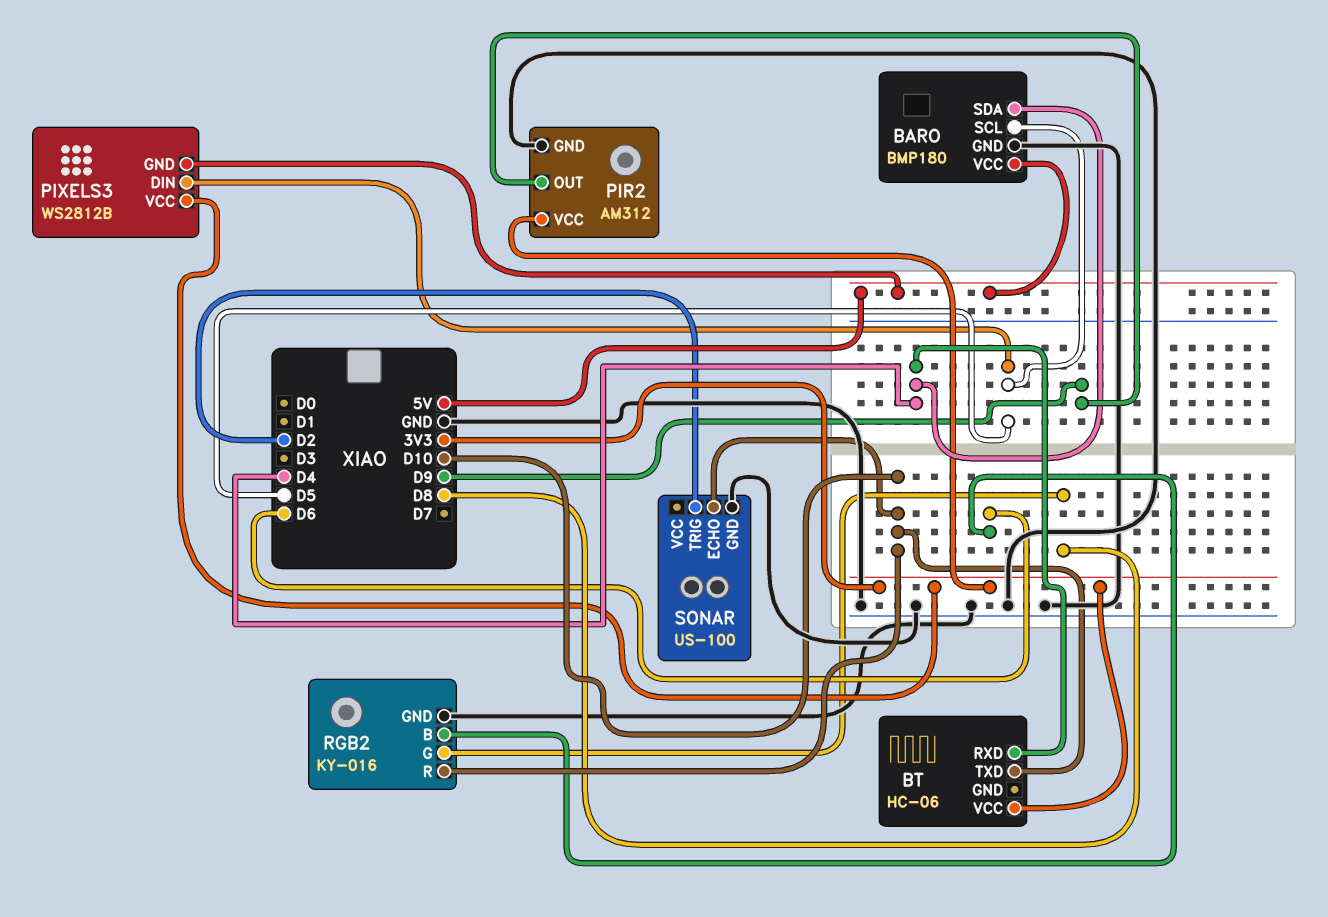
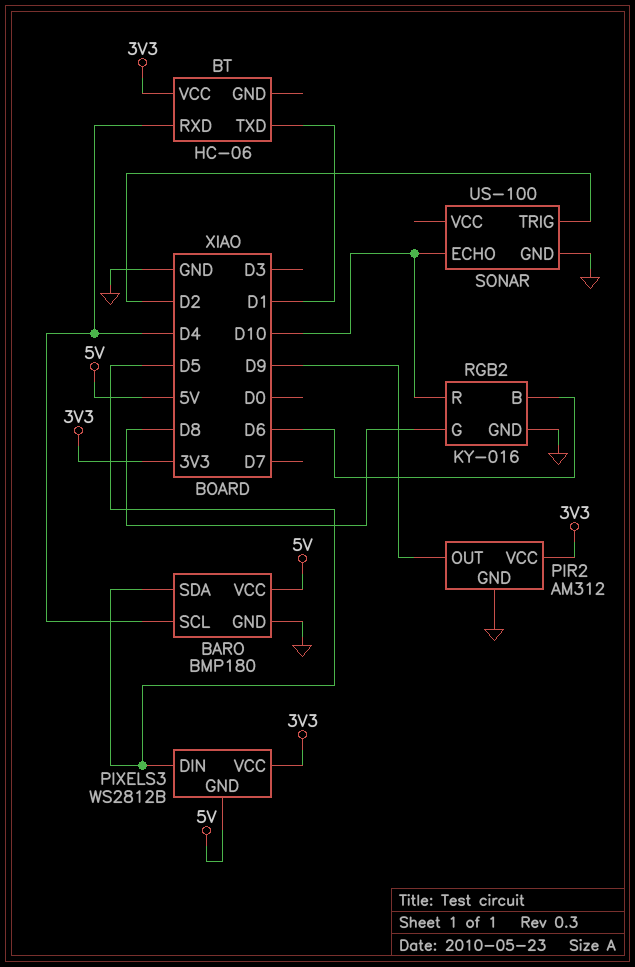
BARO pin SCL: D5 -> D4
BARO pin SDA: D4 -> D5
BT pin TXD: D10 -> D1

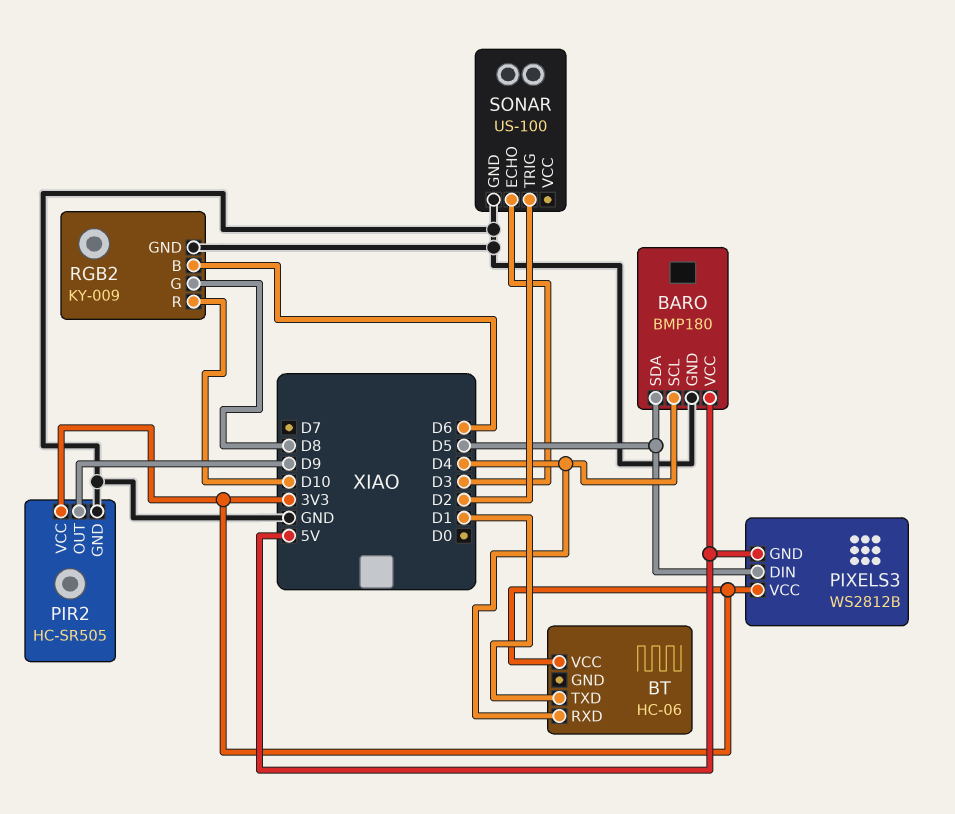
PIR2: AM312 -> HC-SR505
RGB2: KY-016 -> KY-009
SONAR pin ECHO: D10 -> D3

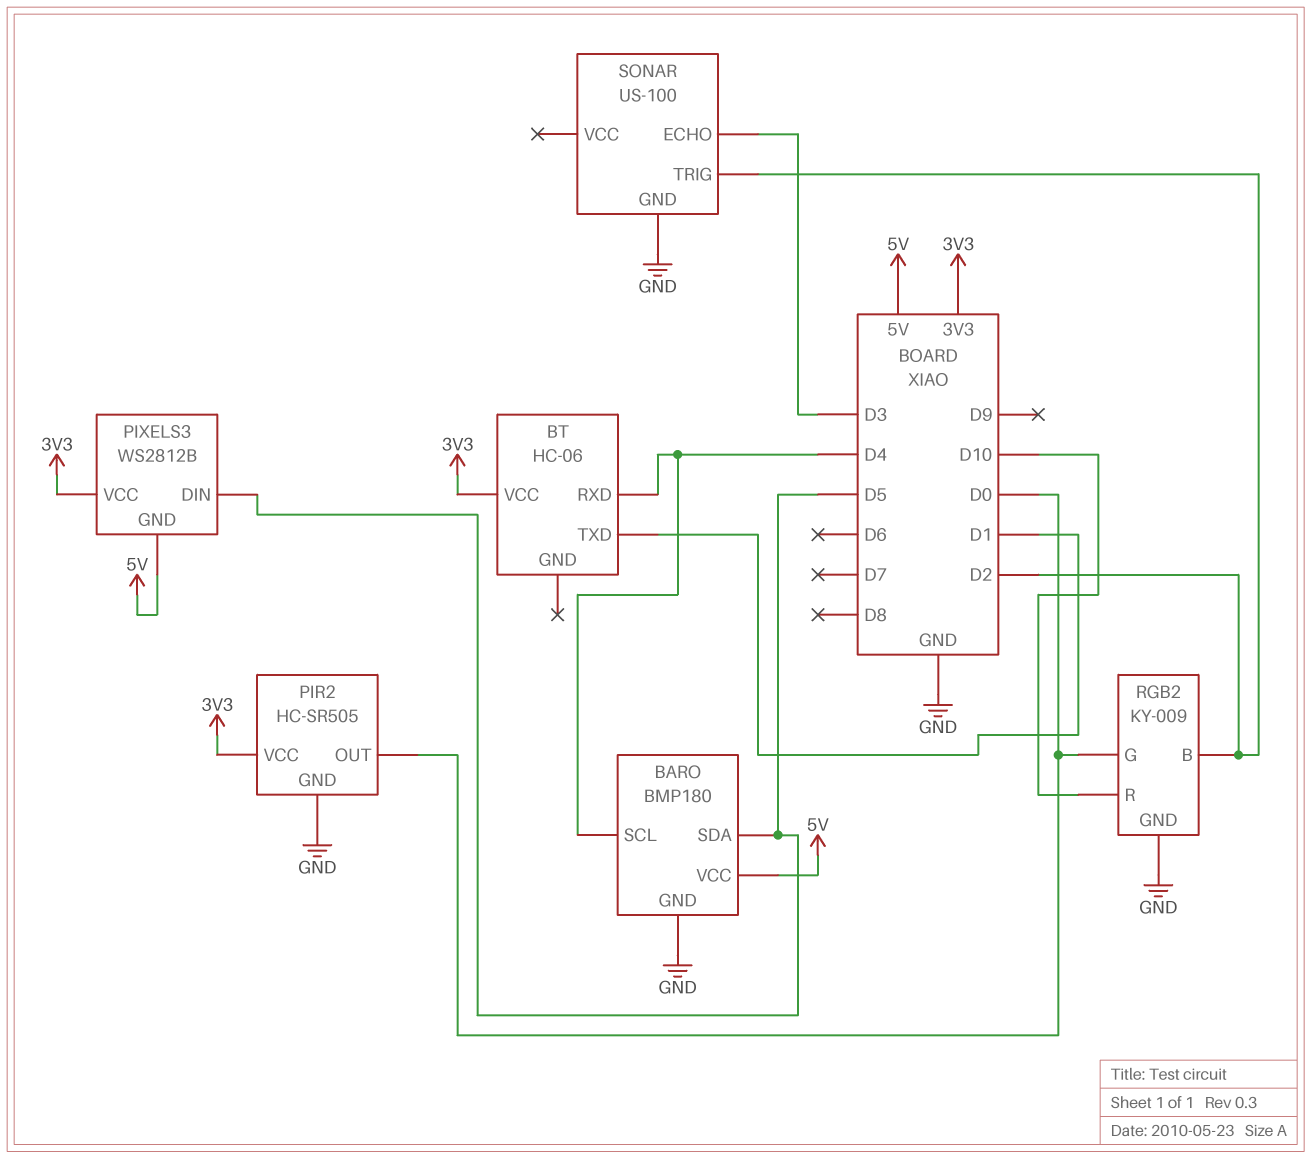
PIR2 pin OUT: D9 -> D0
RGB2 pin B: D6 -> D2
RGB2 pin G: D8 -> D0

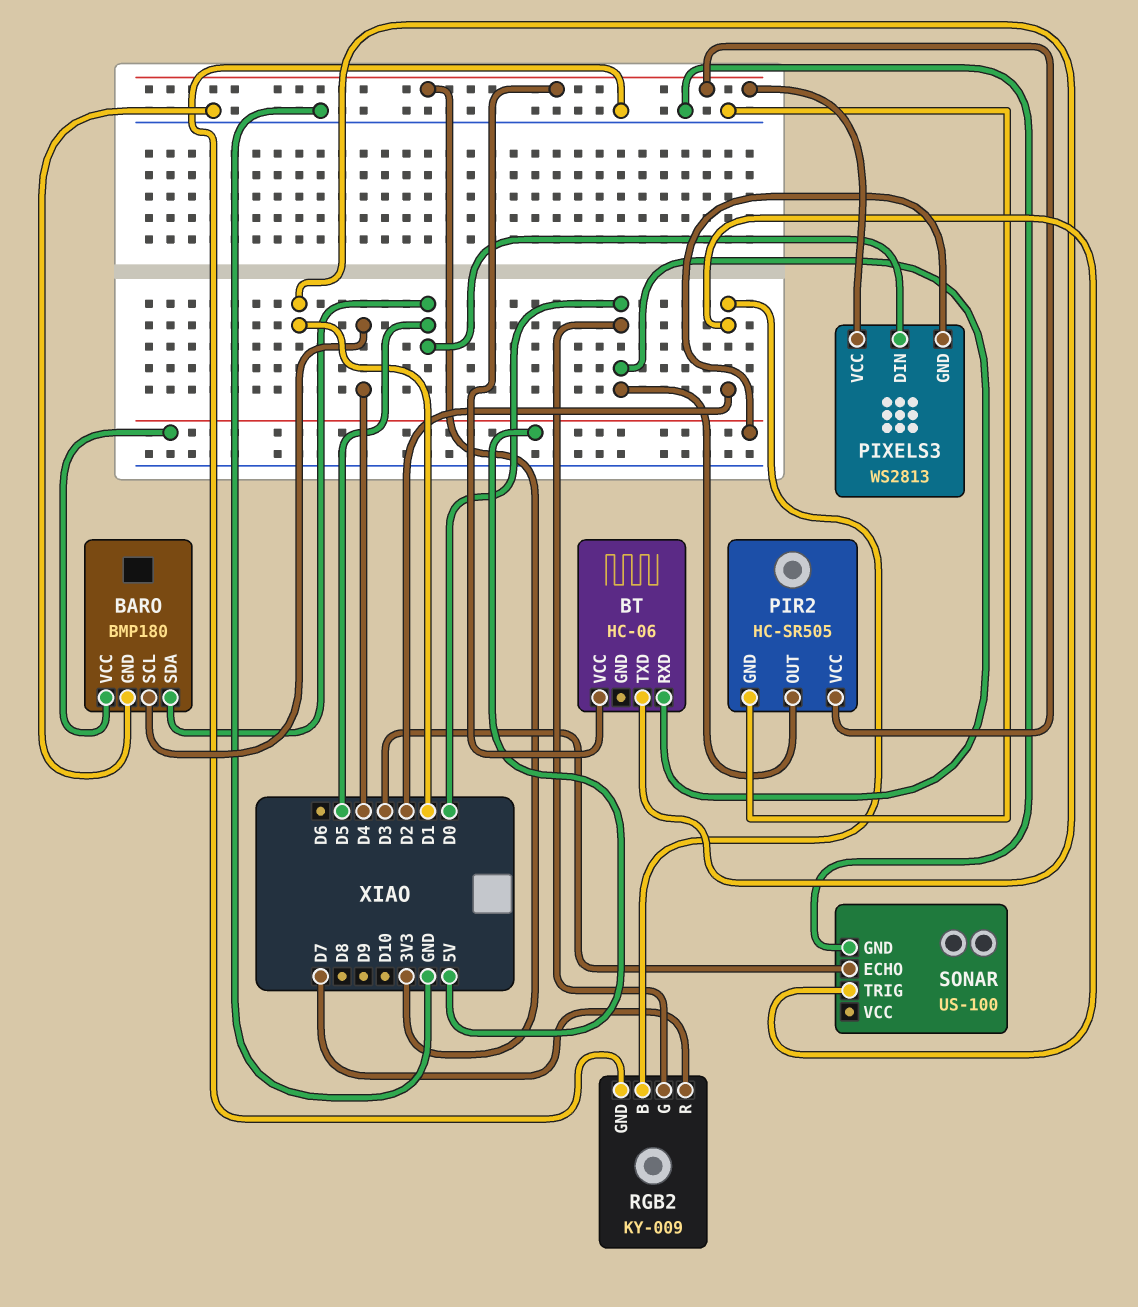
BT pin RXD: D4 -> D0
PIXELS3: WS2812B -> WS2813
RGB2 pin R: D10 -> D7

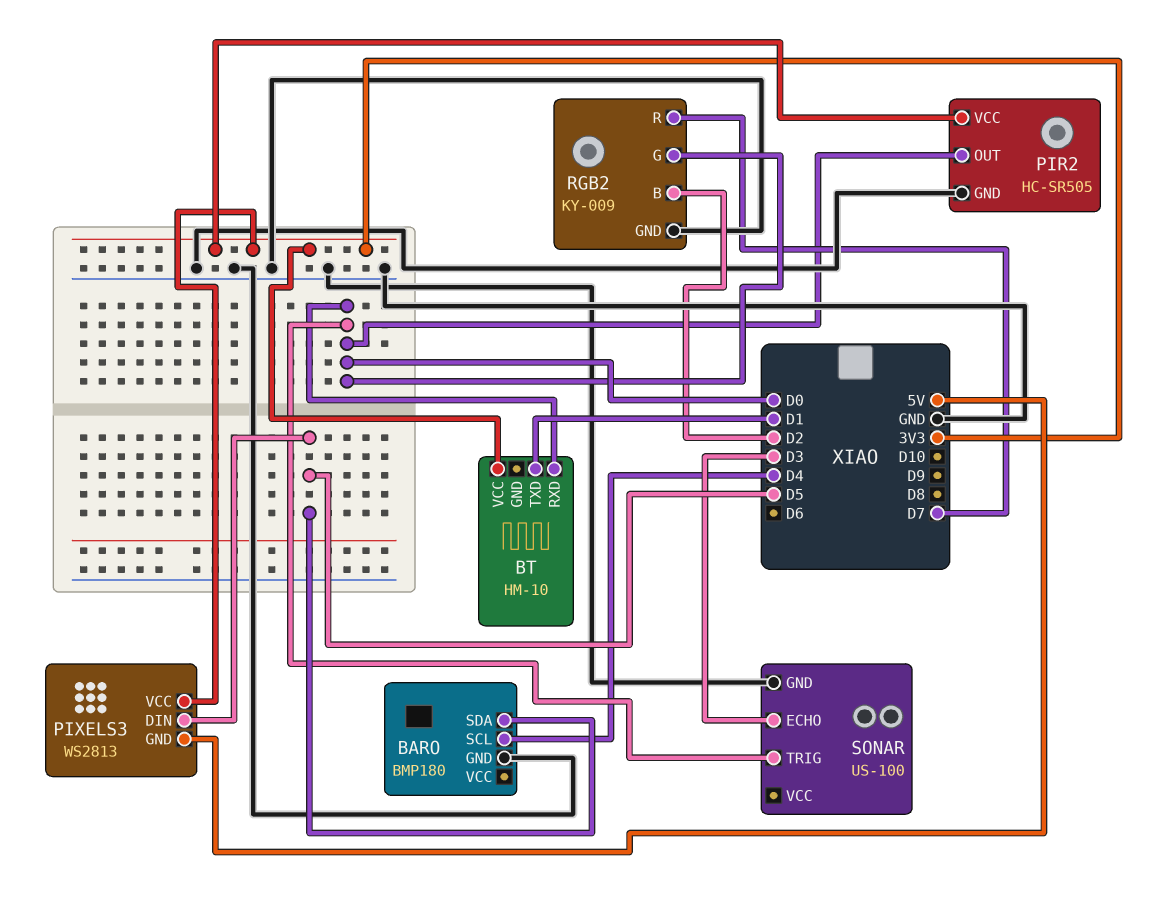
BARO pin VCC: 5V -> none
BT: HC-06 -> HM-10
SONAR pin TRIG: D2 -> D0

